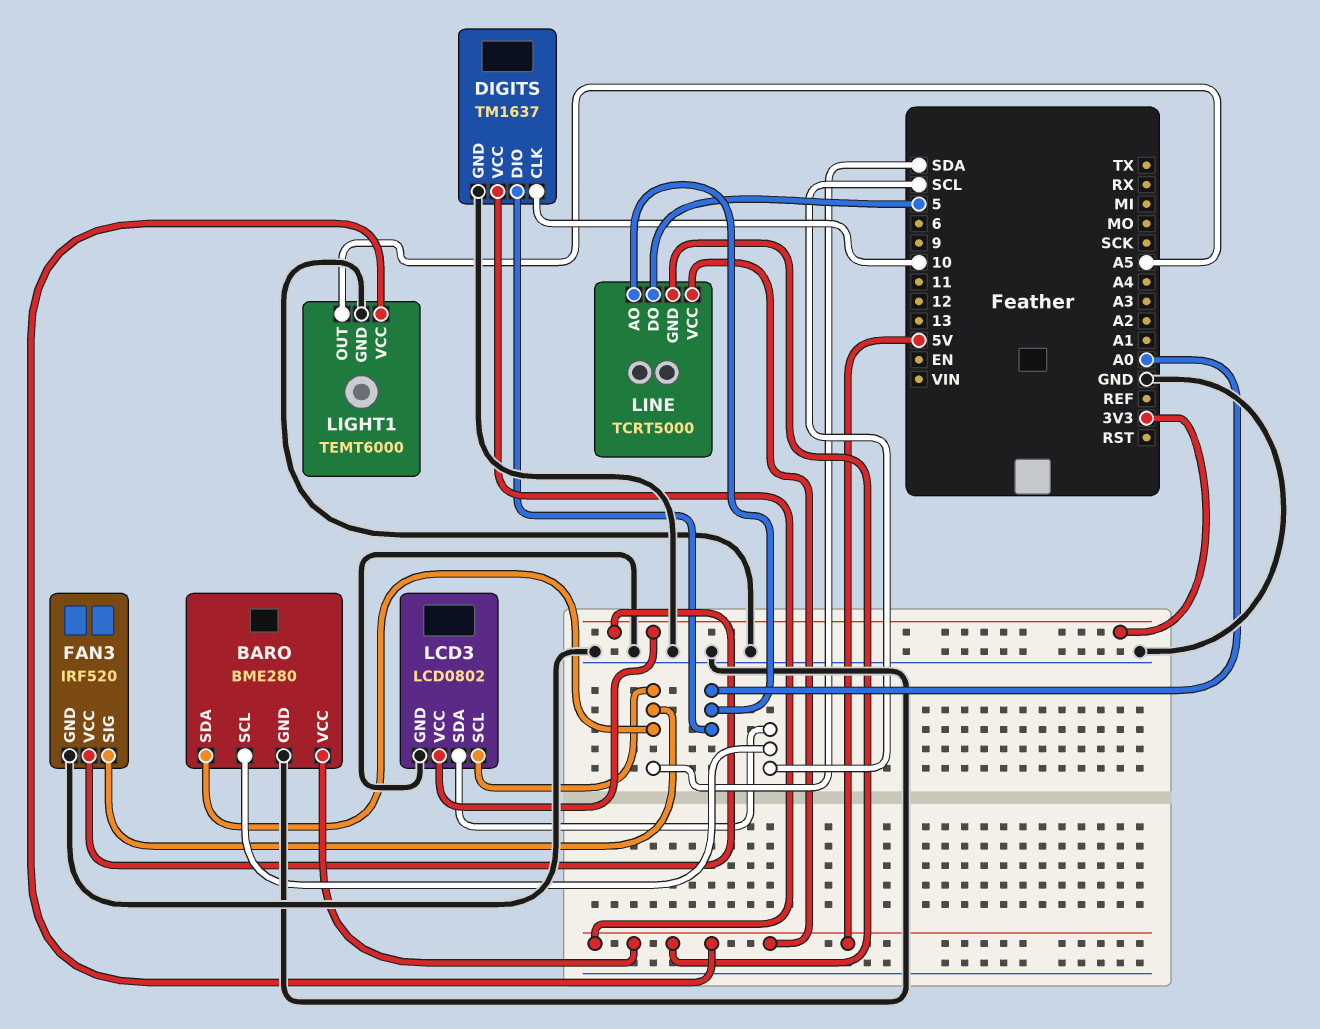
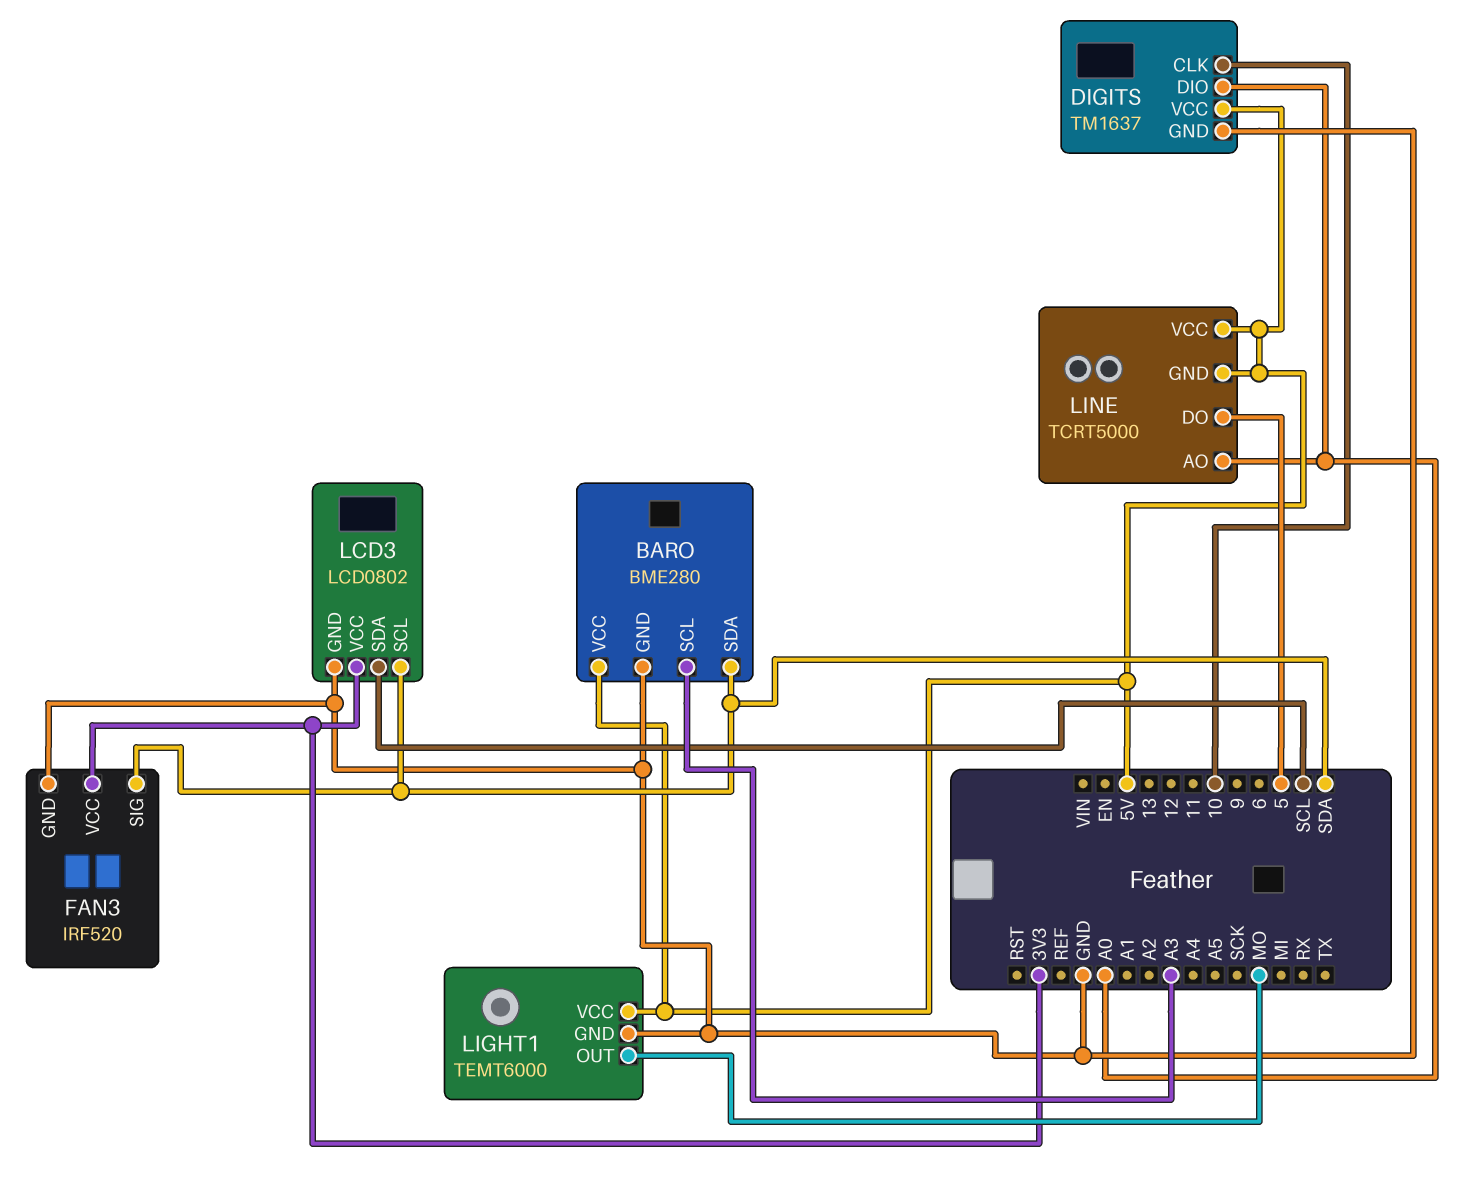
BARO pin SCL: SCL -> A3
LIGHT1 pin OUT: A5 -> MO

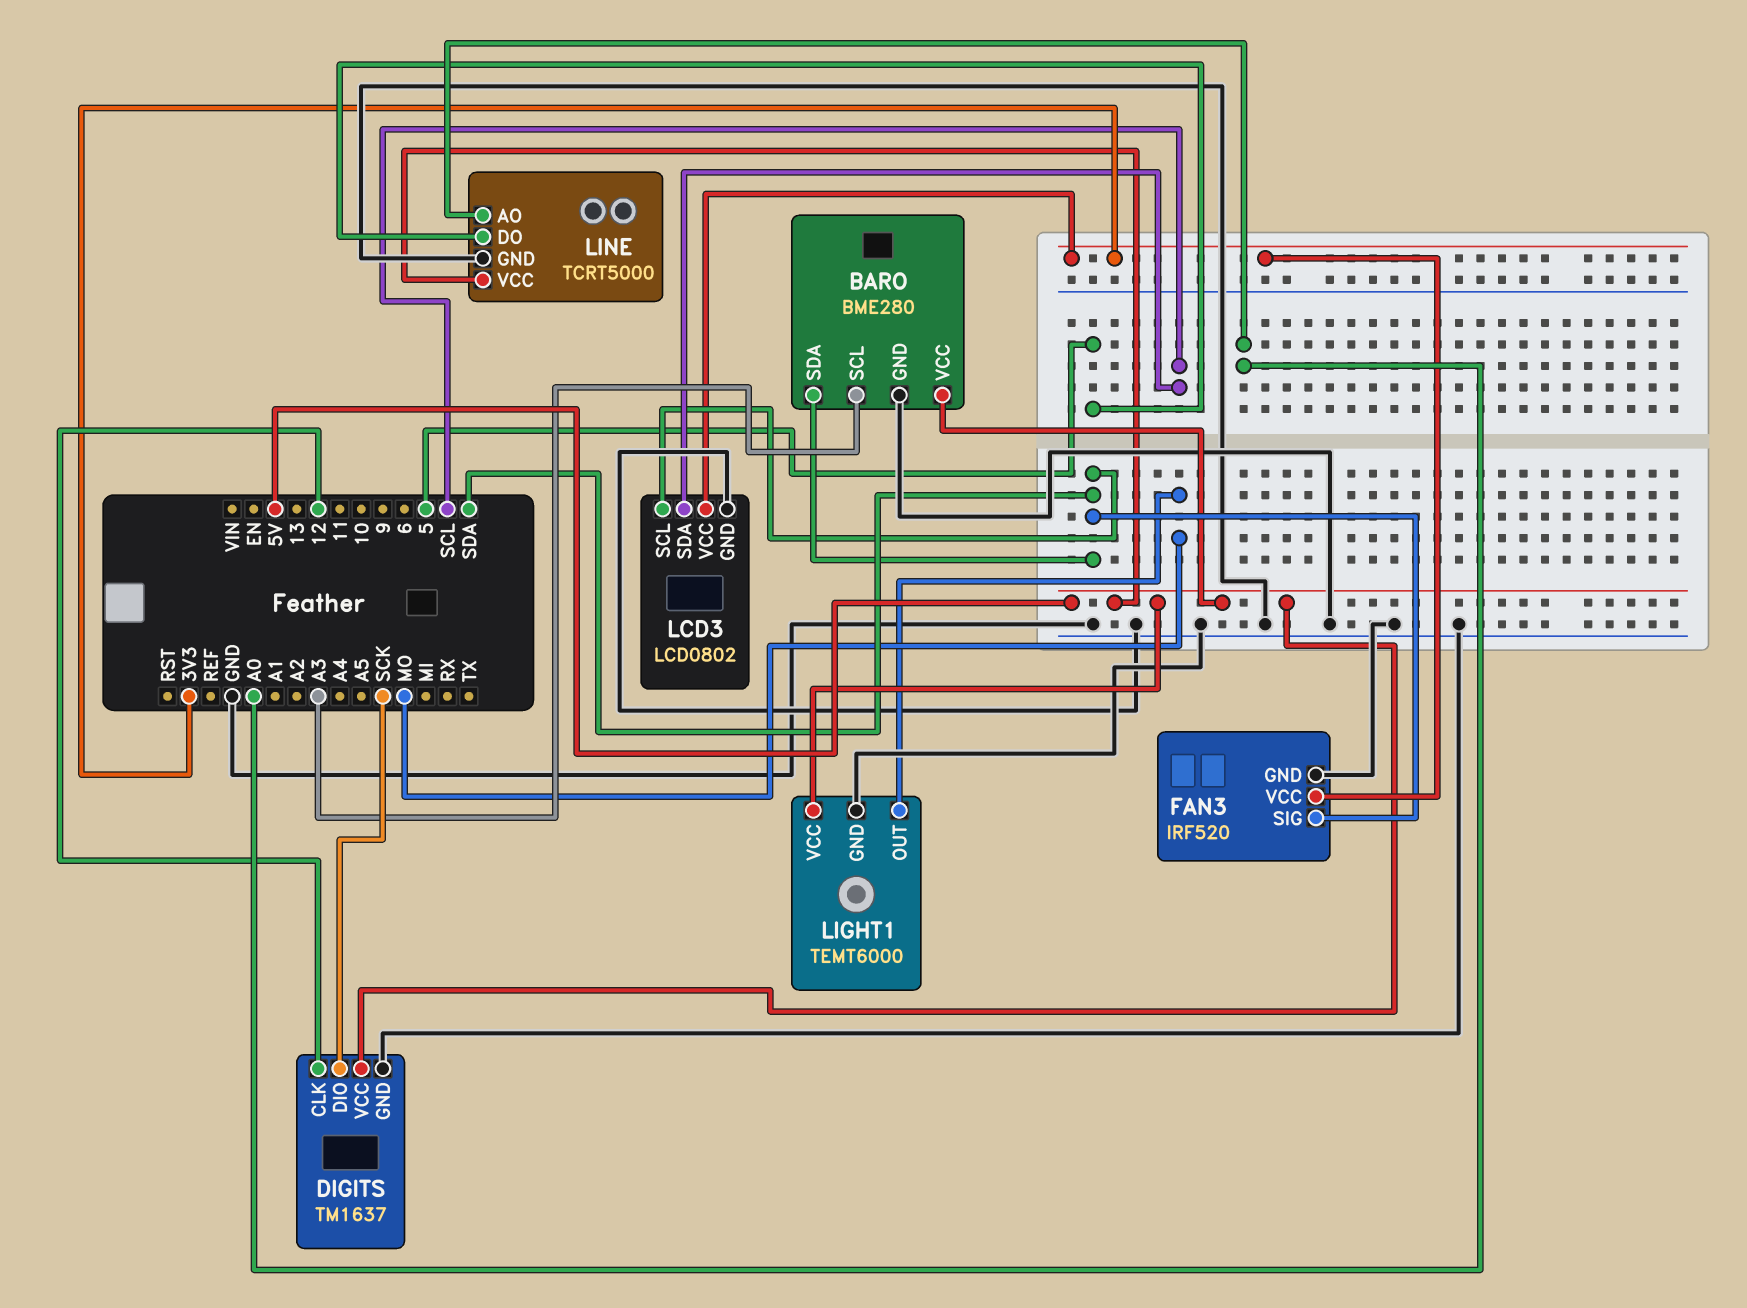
DIGITS pin CLK: 10 -> 12
DIGITS pin DIO: A0 -> SCK
LINE pin GND: 5V -> GND

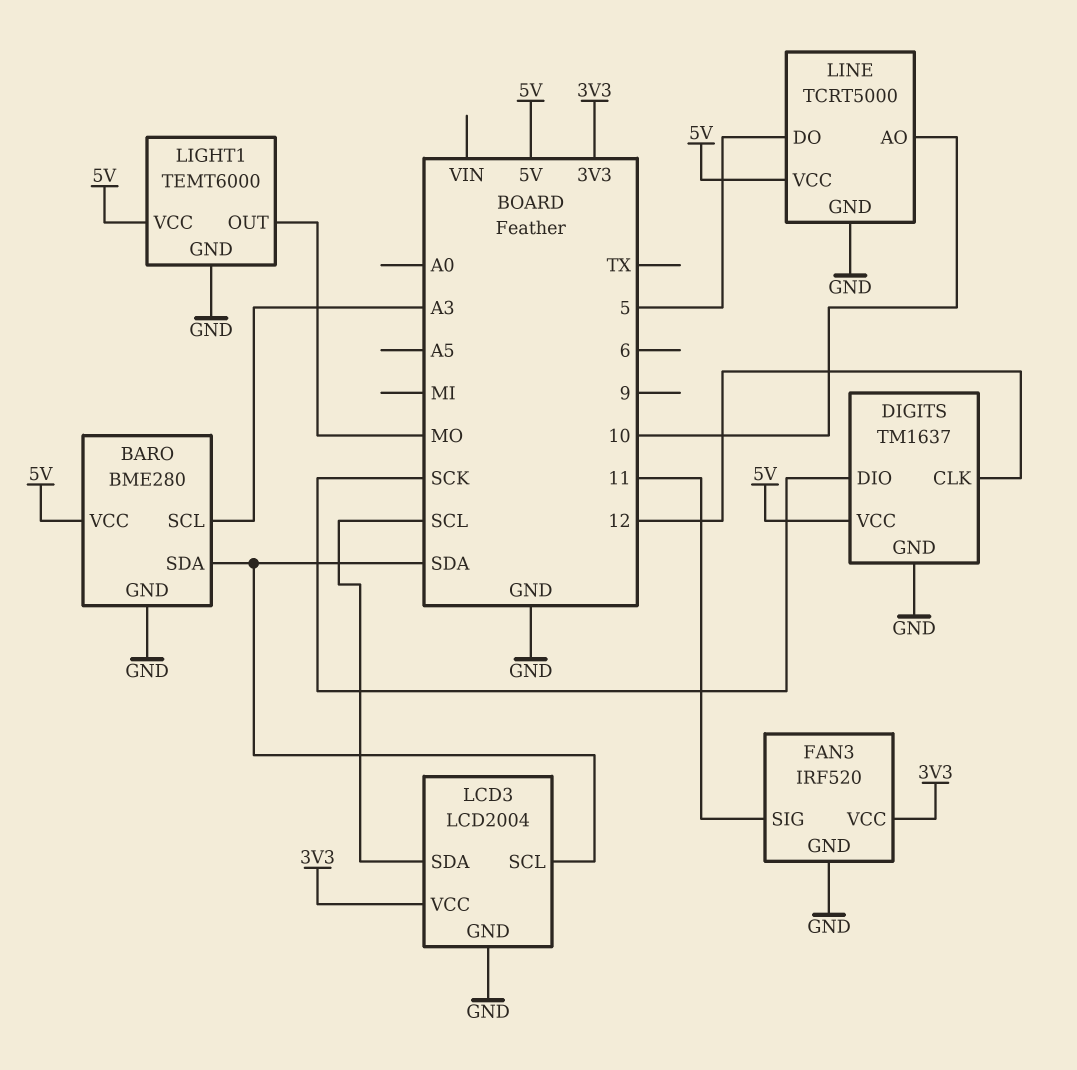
FAN3 pin SIG: SDA -> 11
LCD3: LCD0802 -> LCD2004
LINE pin AO: A0 -> 10

